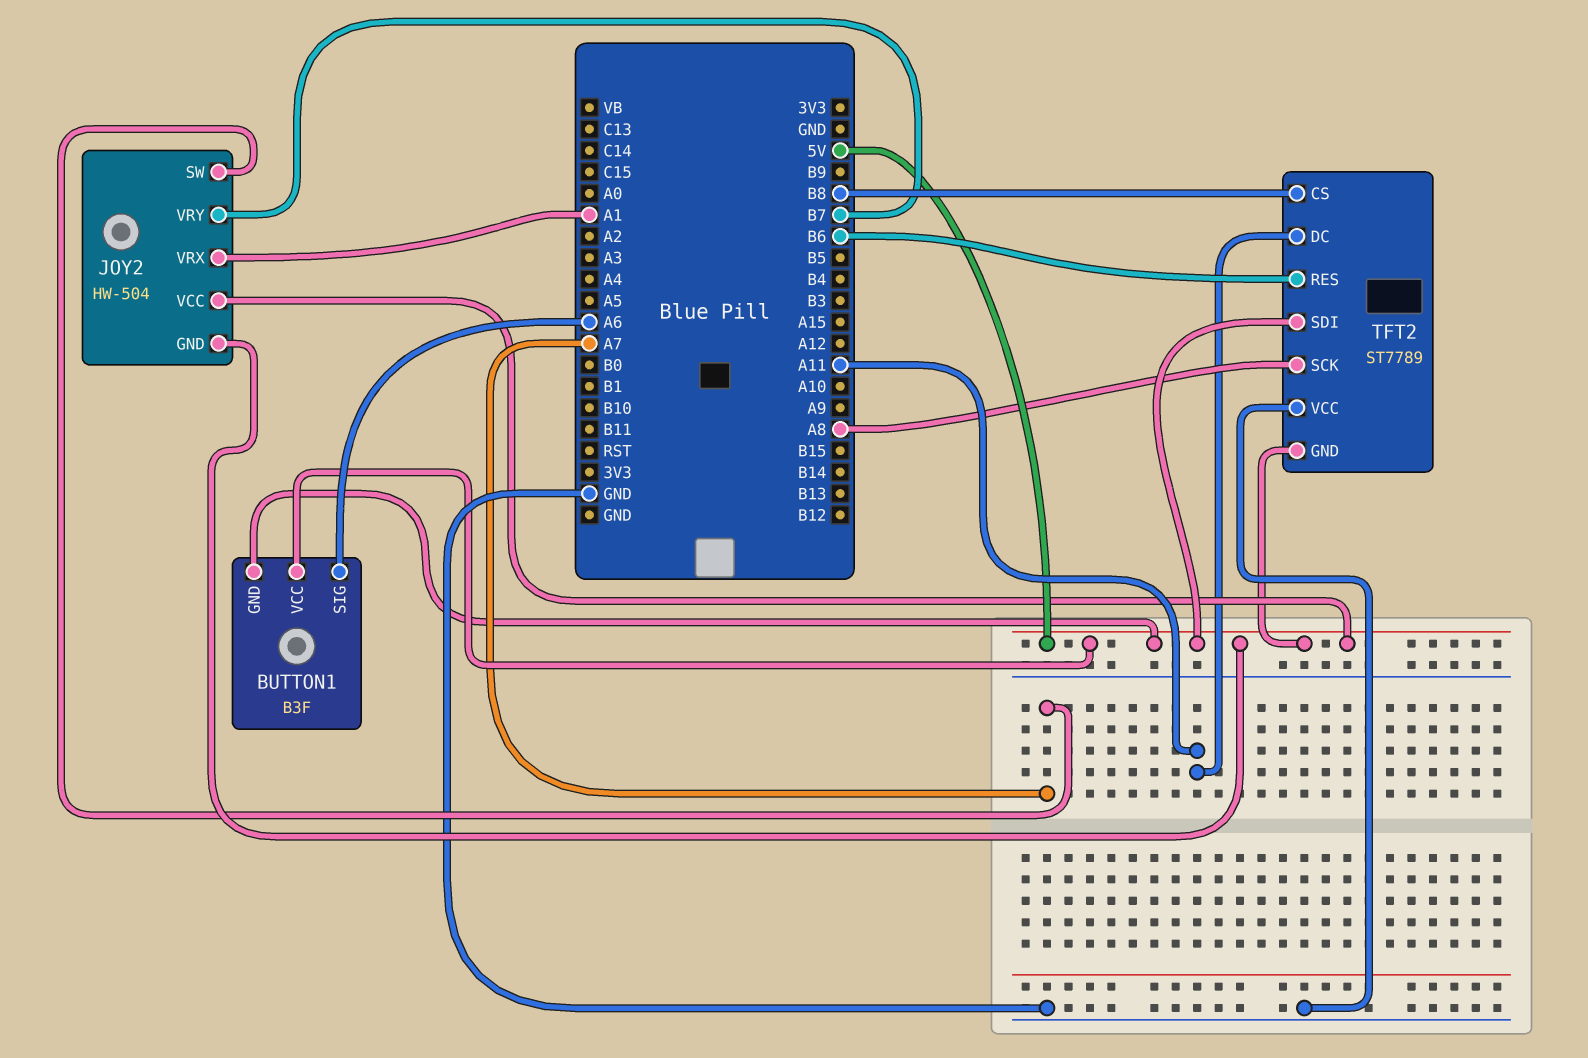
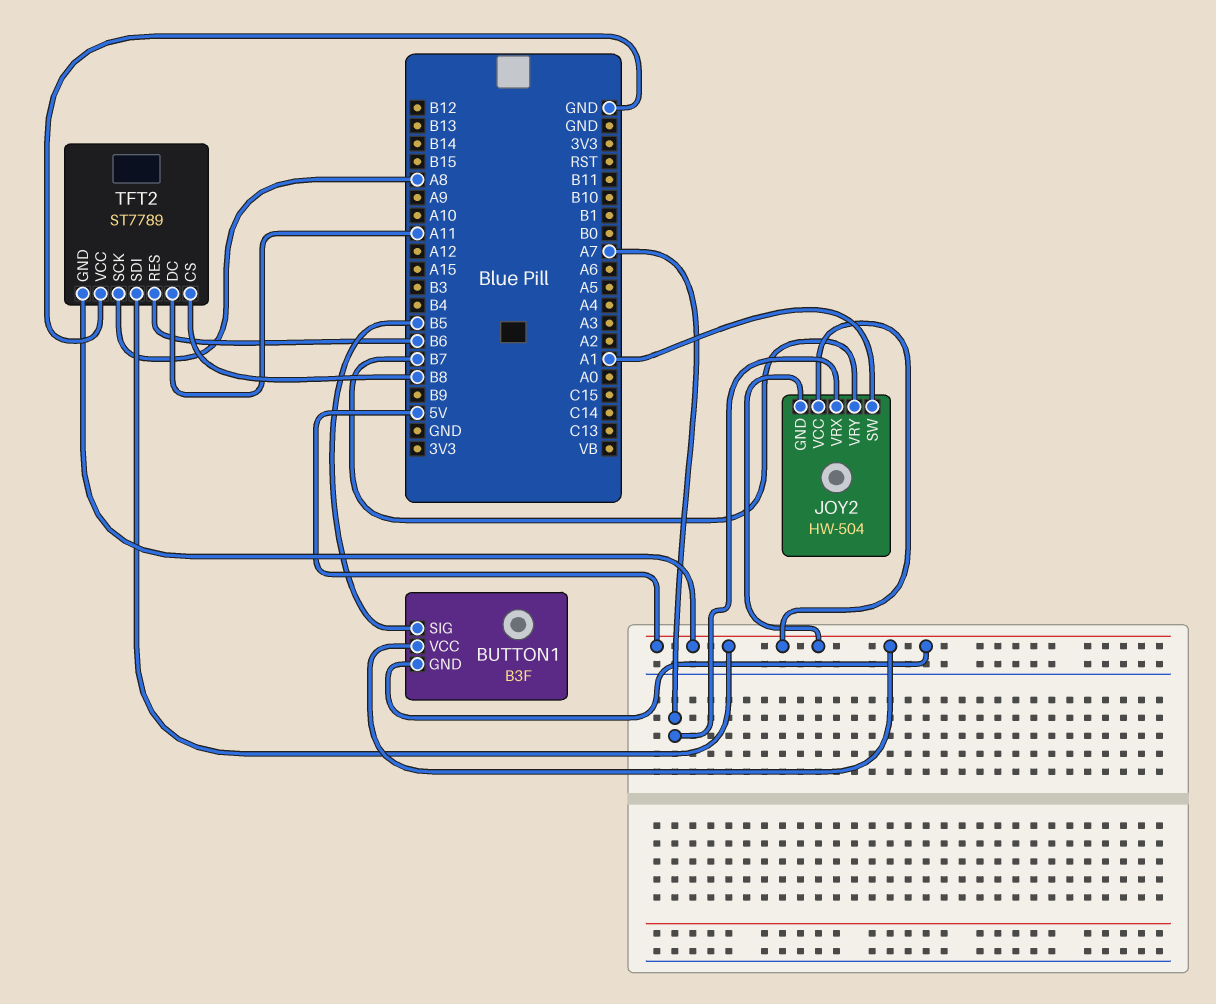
BUTTON1 pin SIG: A6 -> B5
JOY2 pin SW: A7 -> A1
JOY2 pin VRX: A1 -> A7

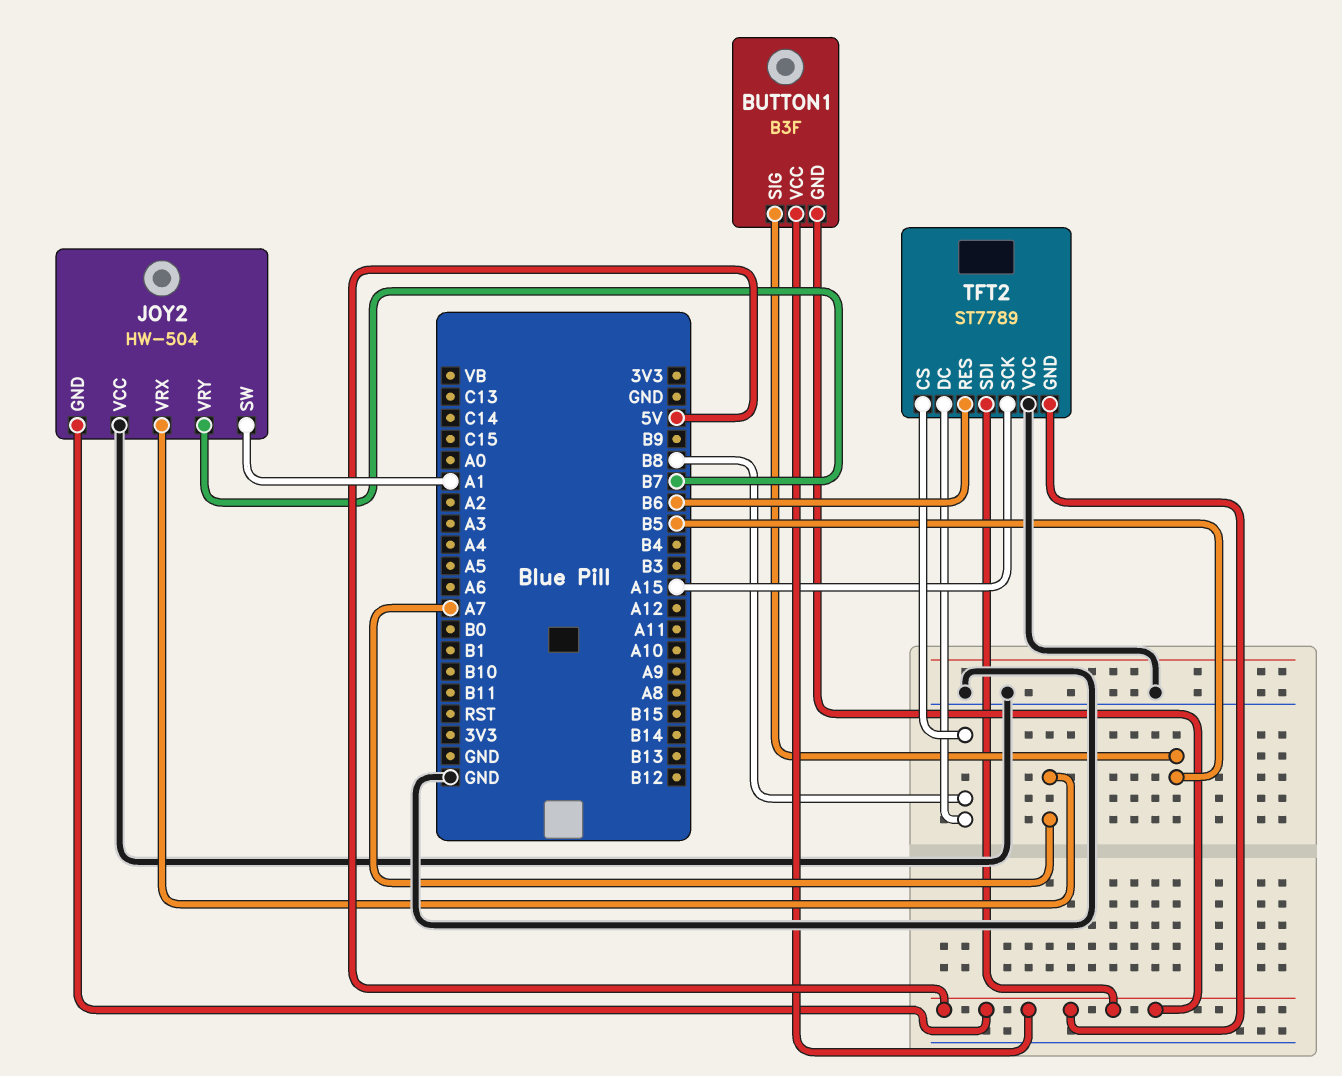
JOY2 pin VCC: 5V -> GND
TFT2 pin DC: A11 -> B8
TFT2 pin SCK: A8 -> A15

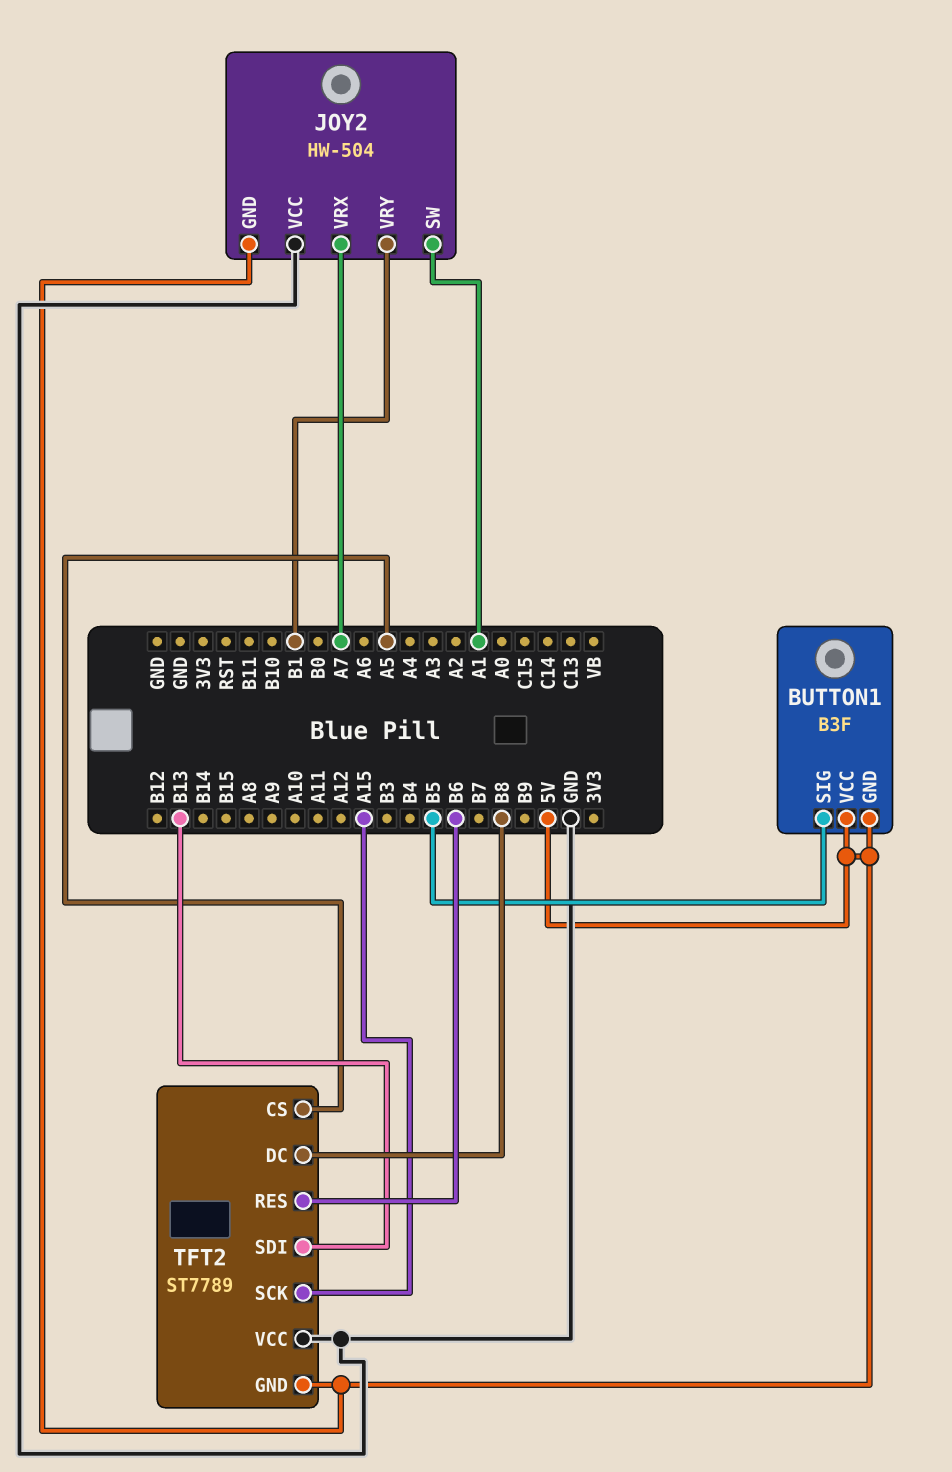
JOY2 pin VRY: B7 -> B1
TFT2 pin CS: B8 -> A5
TFT2 pin SDI: 5V -> B13

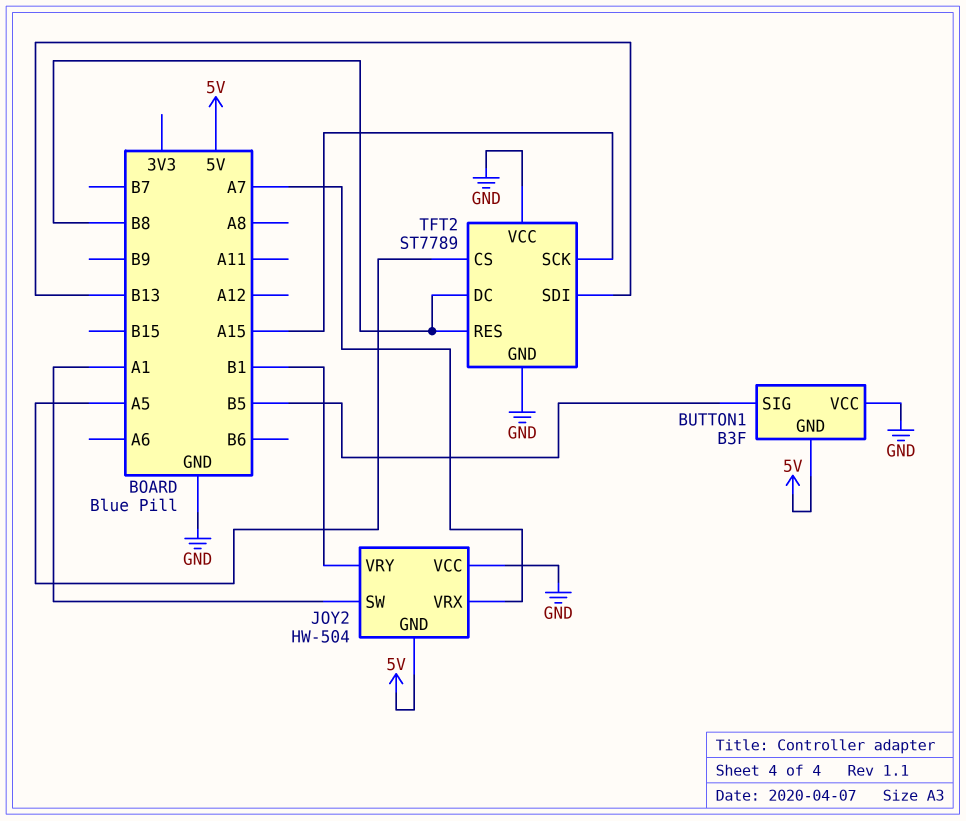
BUTTON1 pin VCC: 5V -> GND
TFT2 pin GND: 5V -> GND
TFT2 pin RES: B6 -> B8

